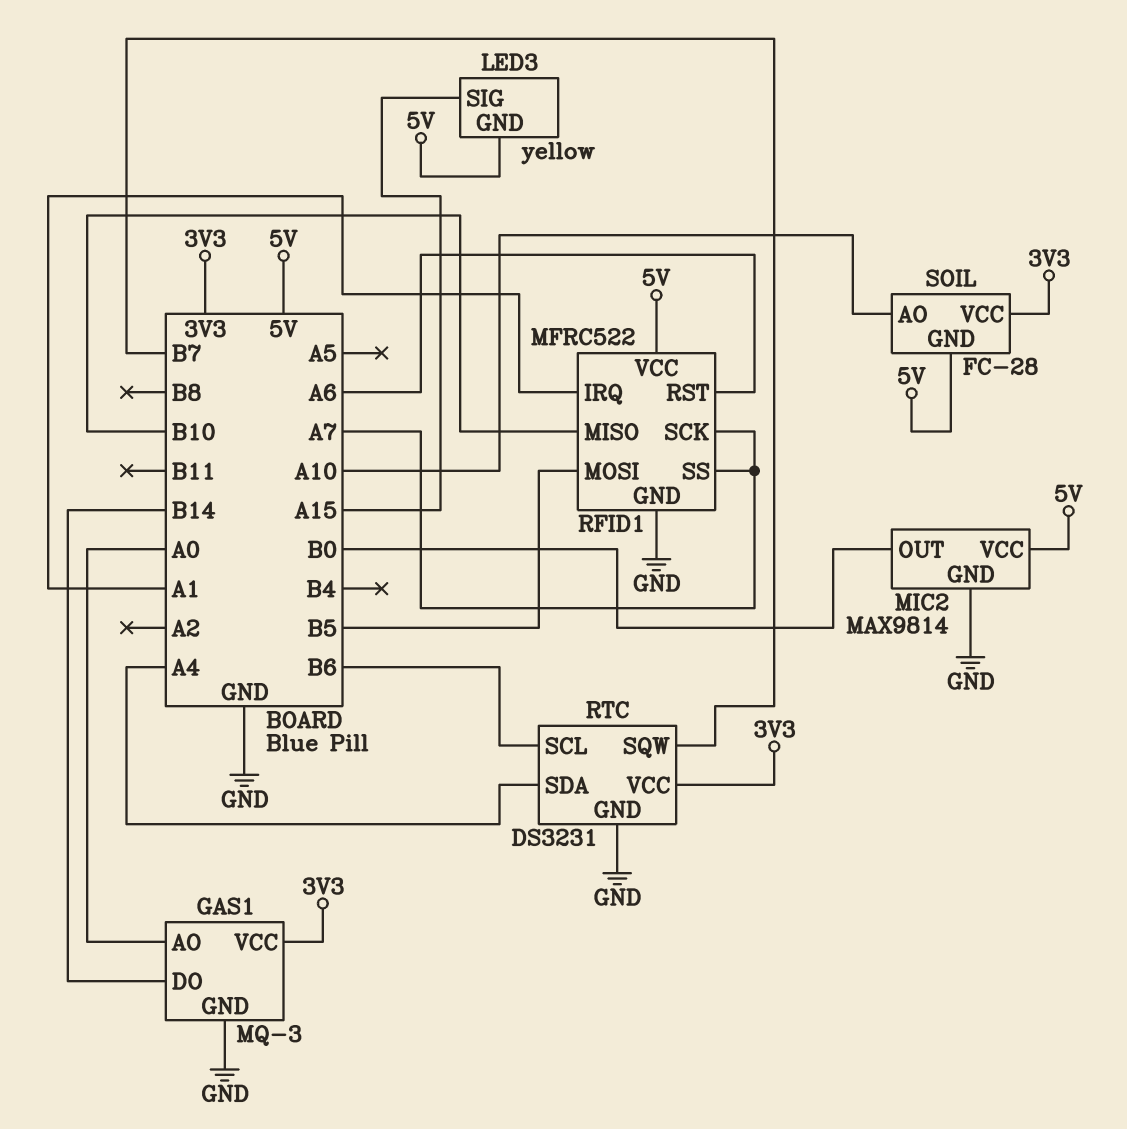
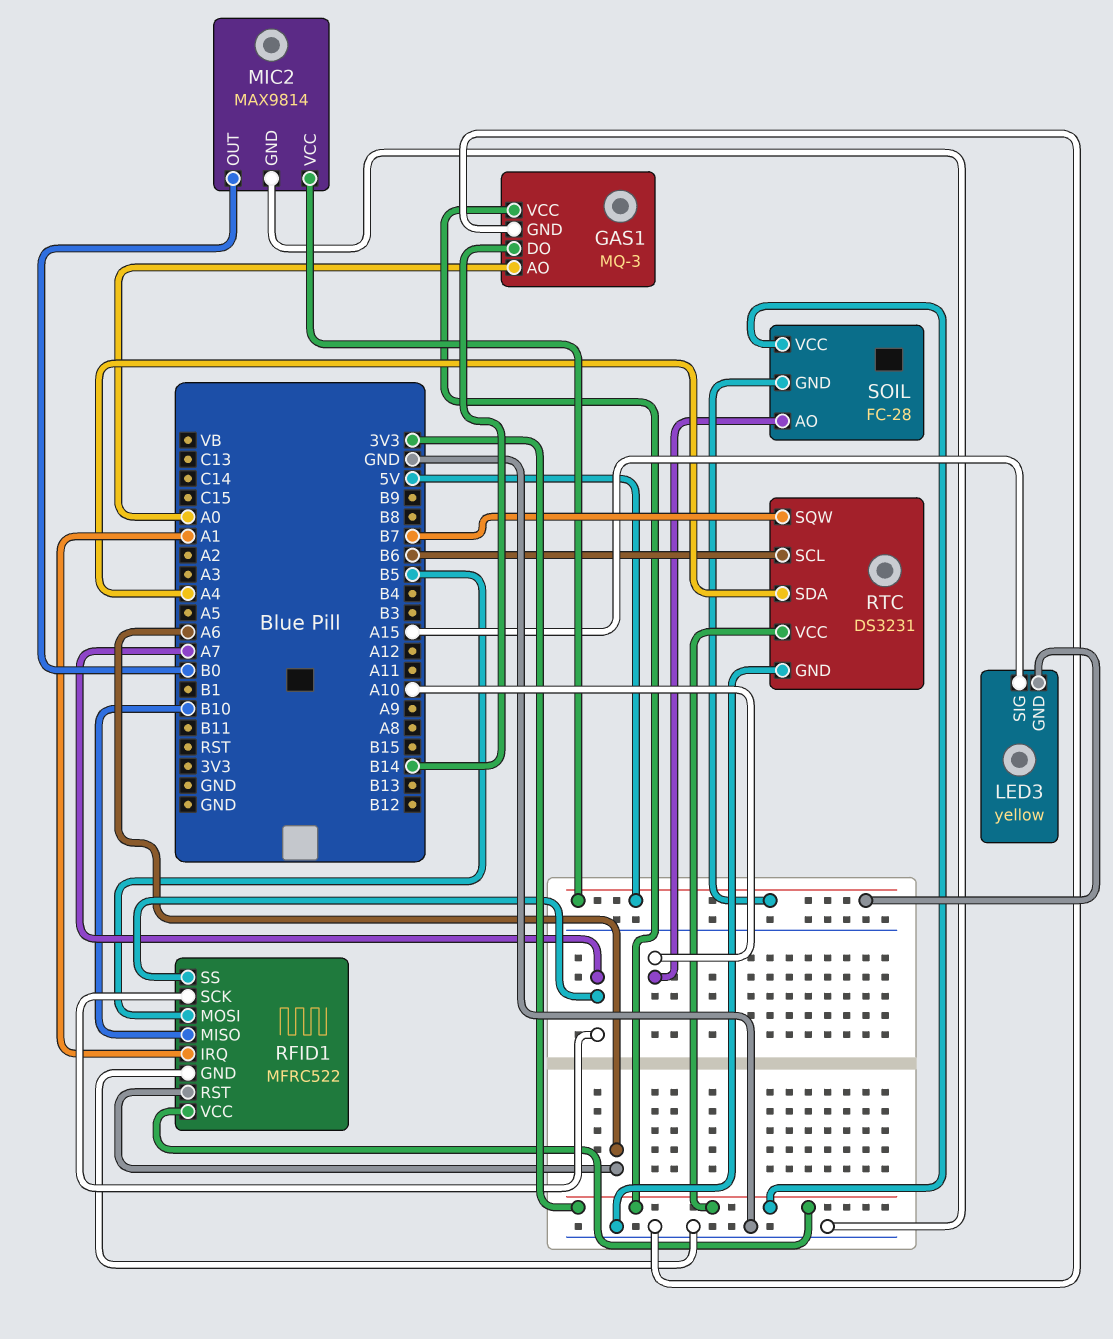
RFID1 pin VCC: 5V -> 3V3

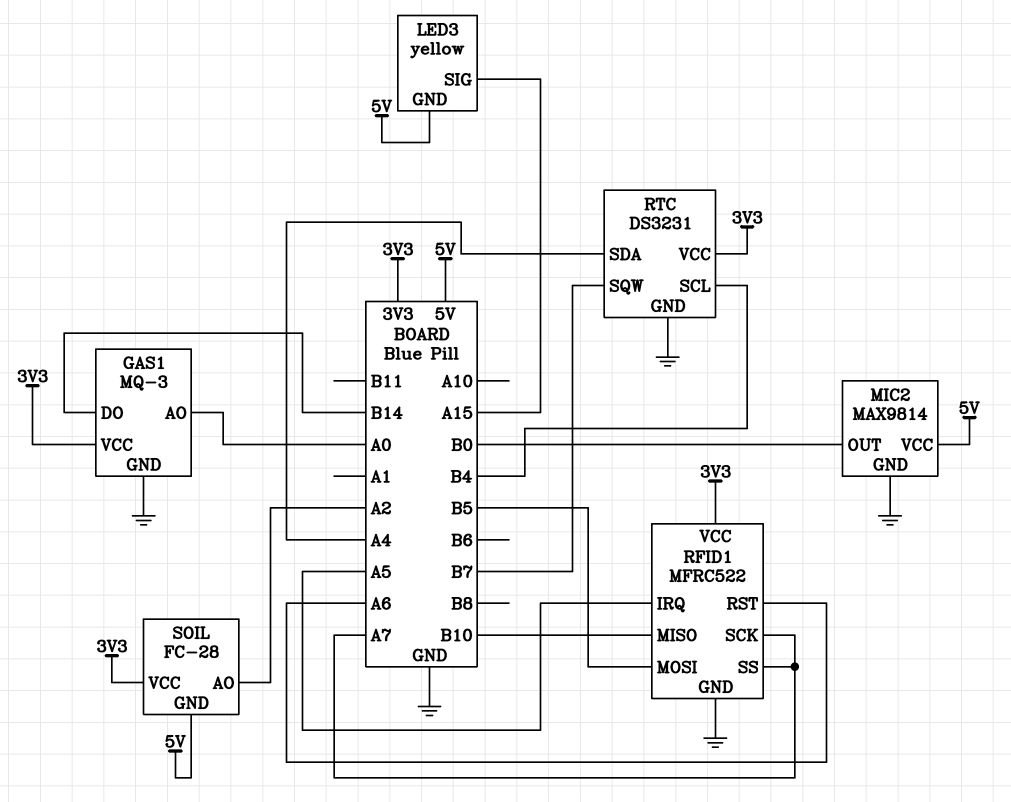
RFID1 pin IRQ: A1 -> A5
RTC pin SCL: B6 -> B4
SOIL pin AO: A10 -> A2

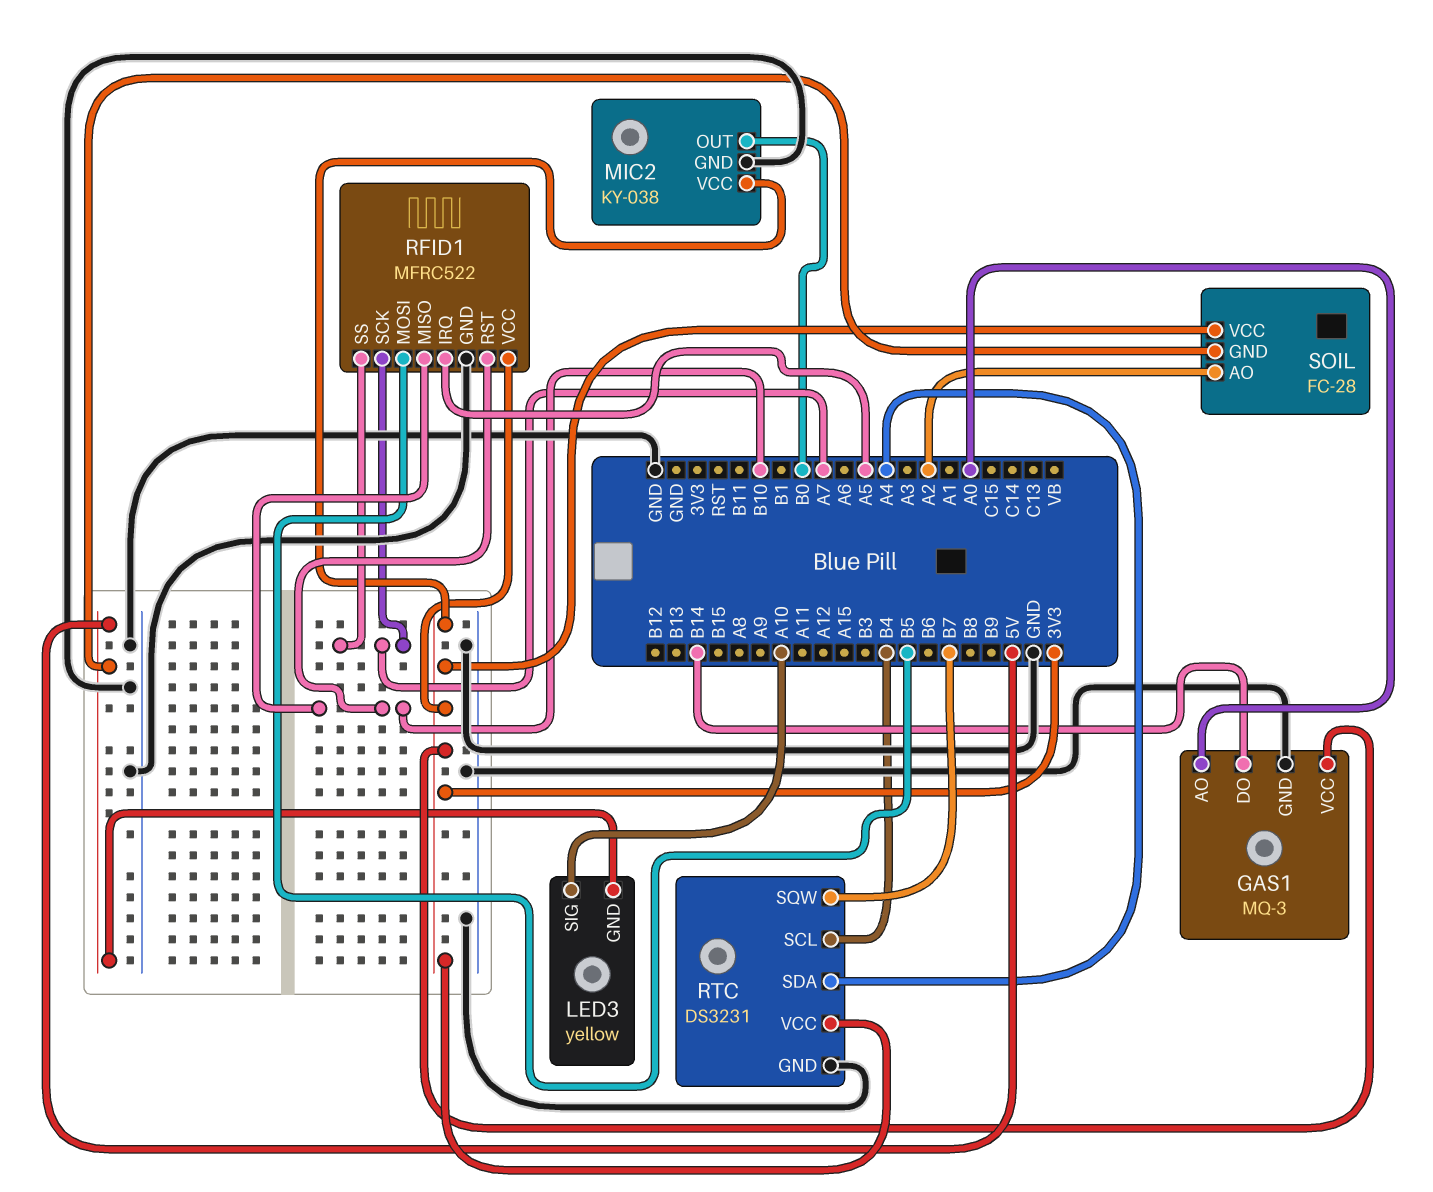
LED3 pin SIG: A15 -> A10
MIC2: MAX9814 -> KY-038
MIC2 pin VCC: 5V -> 3V3
RFID1 pin RST: A6 -> B10

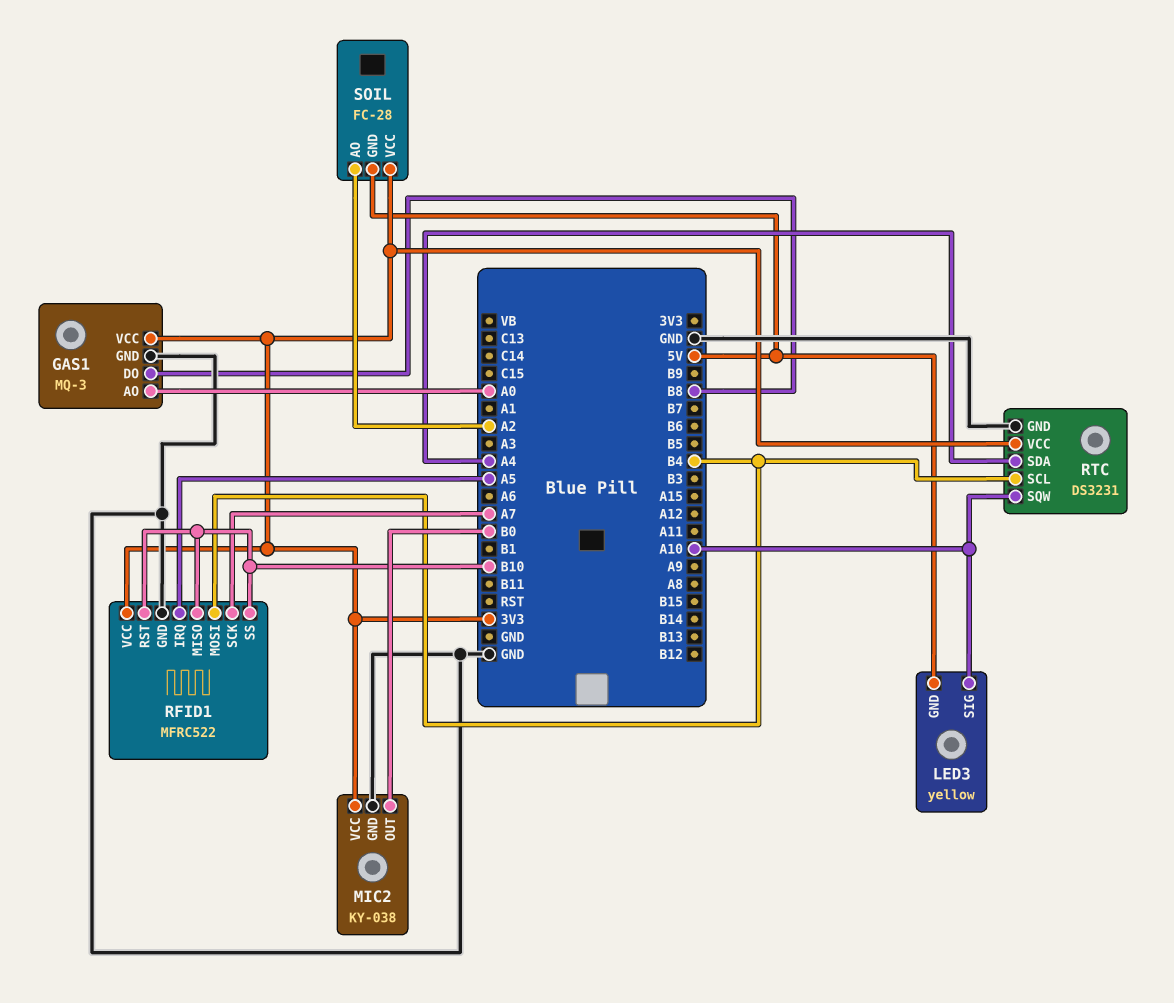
GAS1 pin DO: B14 -> B8
RFID1 pin MOSI: B5 -> B4
RFID1 pin SS: A7 -> B10
RTC pin SQW: B7 -> A10

